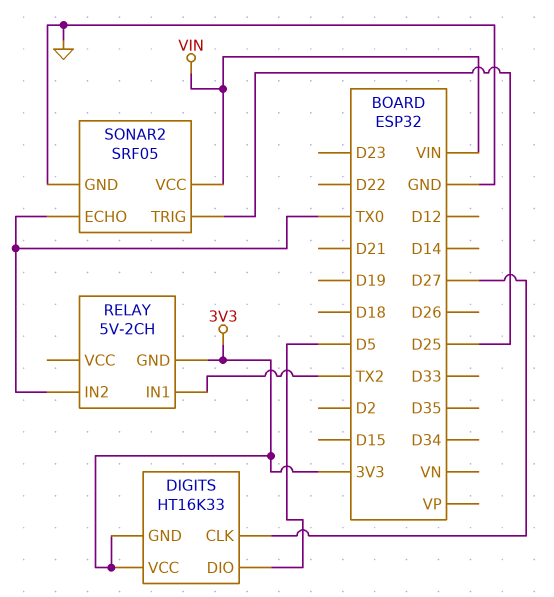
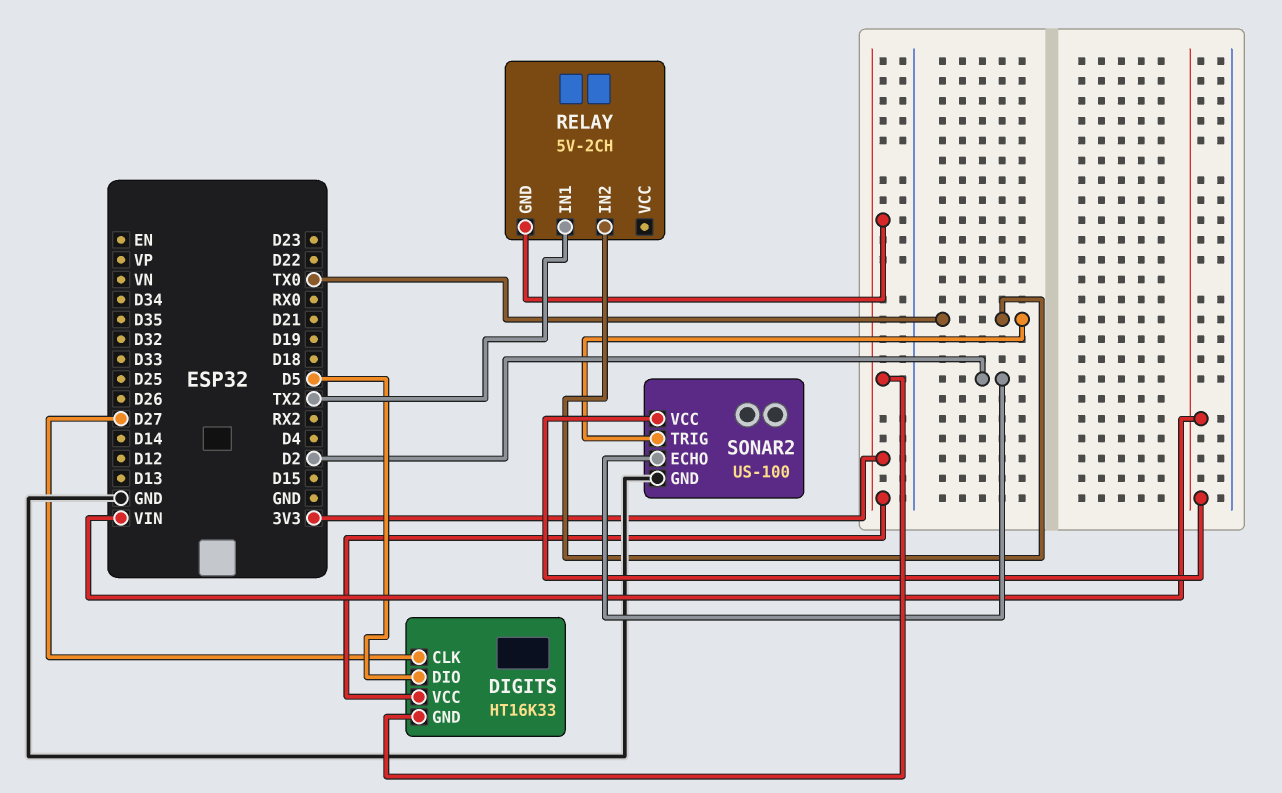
SONAR2: SRF05 -> US-100
SONAR2 pin ECHO: TX0 -> D2
SONAR2 pin TRIG: D25 -> TX0

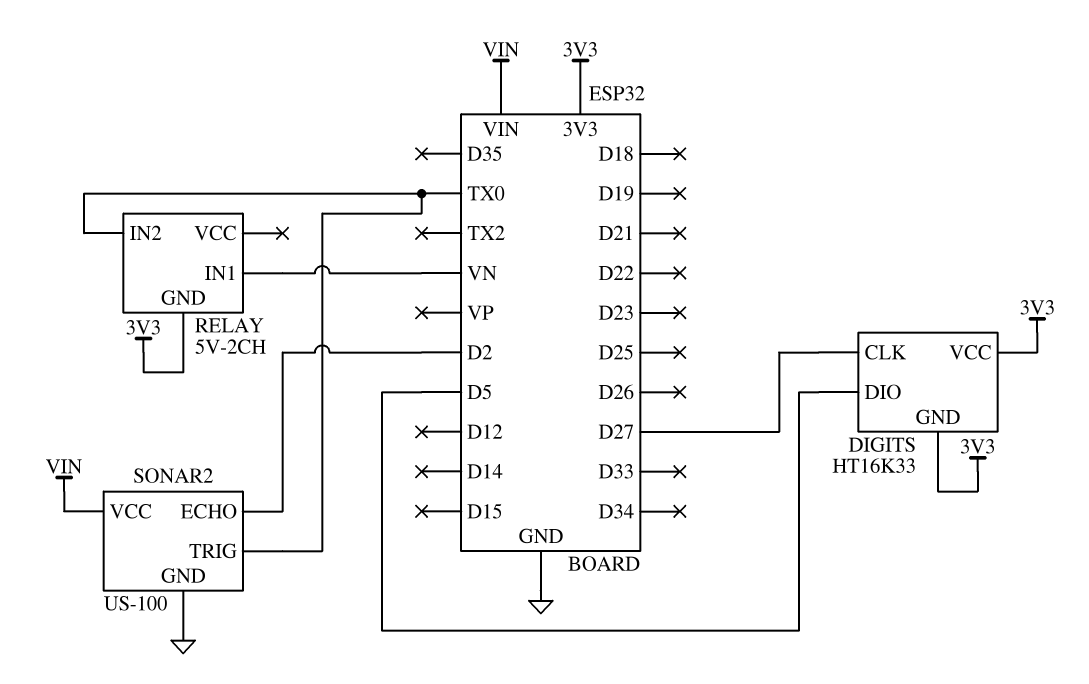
RELAY pin IN1: TX2 -> VN

